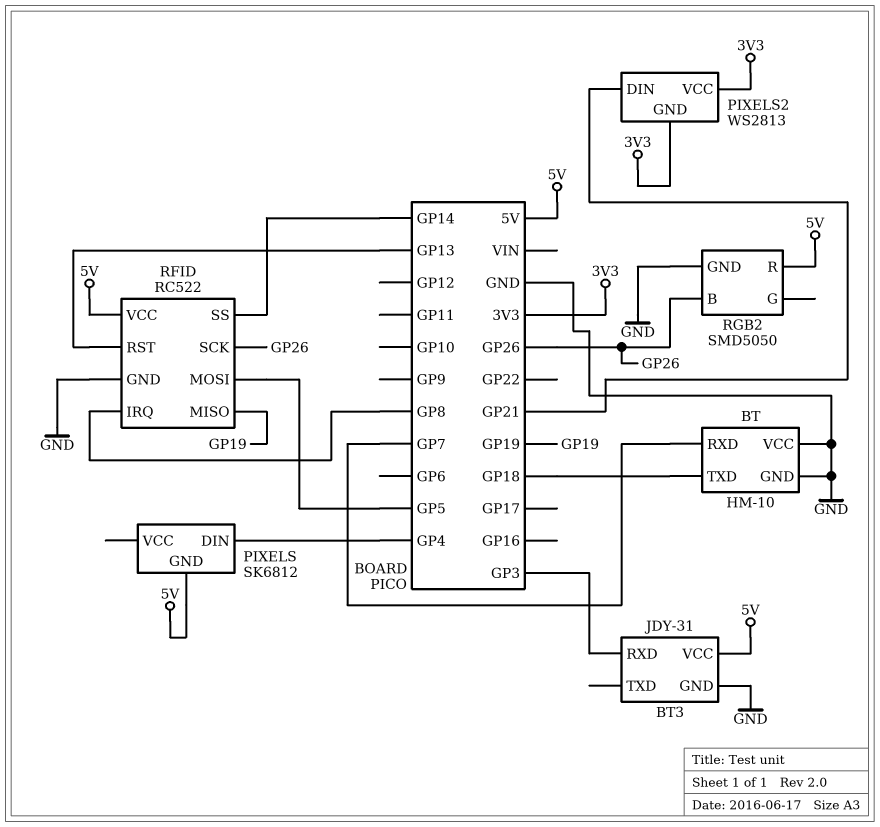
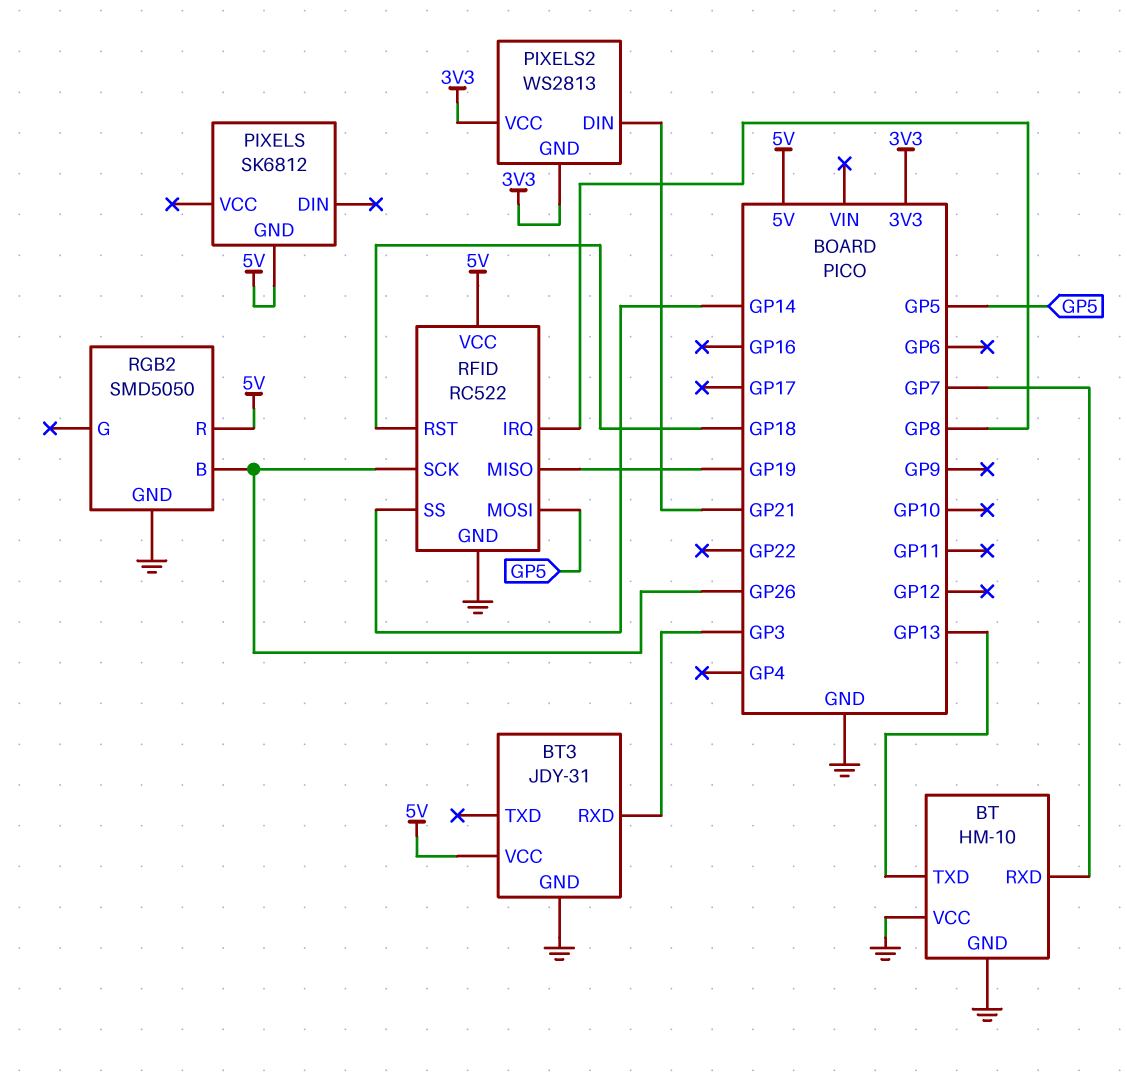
BT pin TXD: GP18 -> GP13
PIXELS pin DIN: GP4 -> none
RFID pin RST: GP13 -> GP18

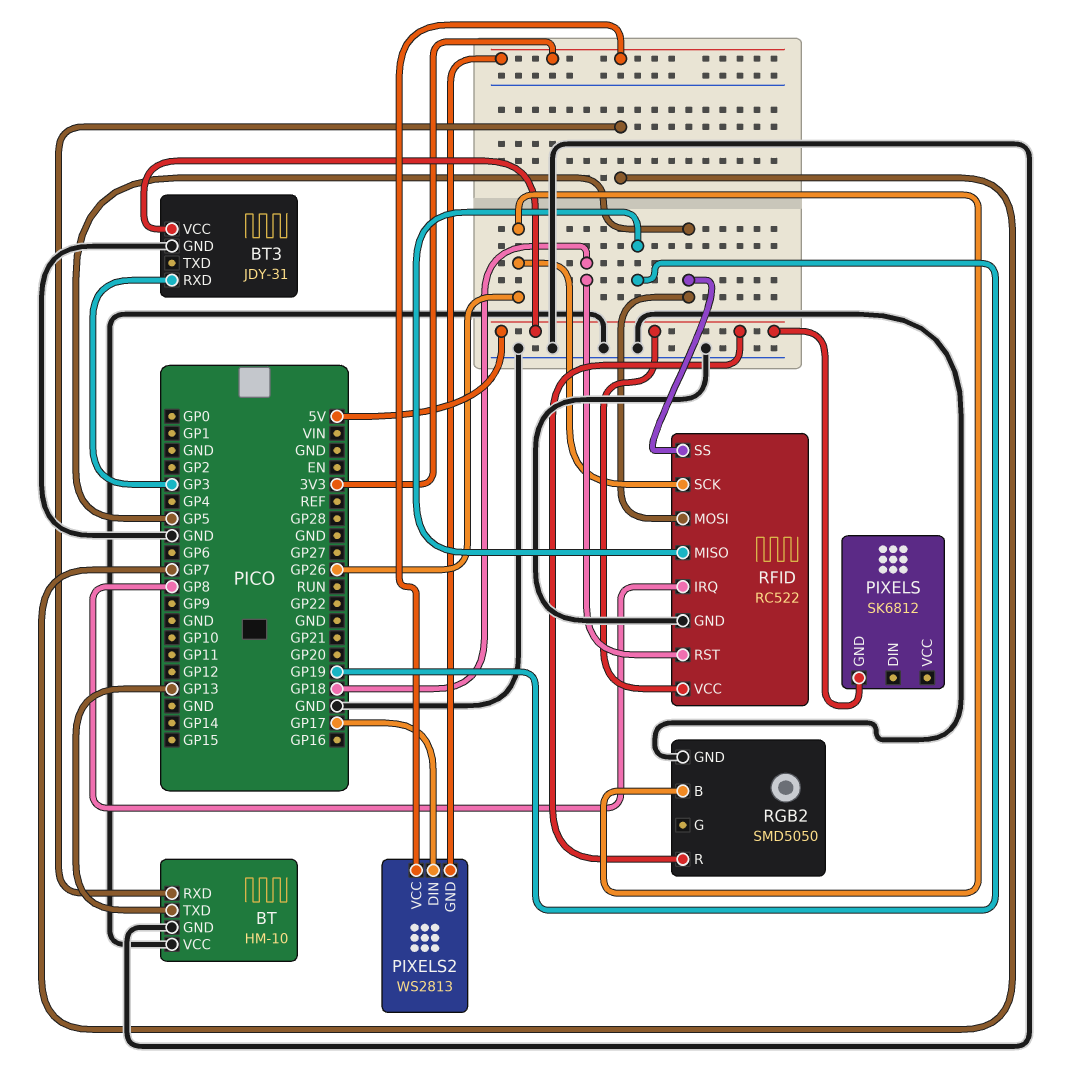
PIXELS2 pin DIN: GP21 -> GP17
RFID pin SS: GP14 -> GP5

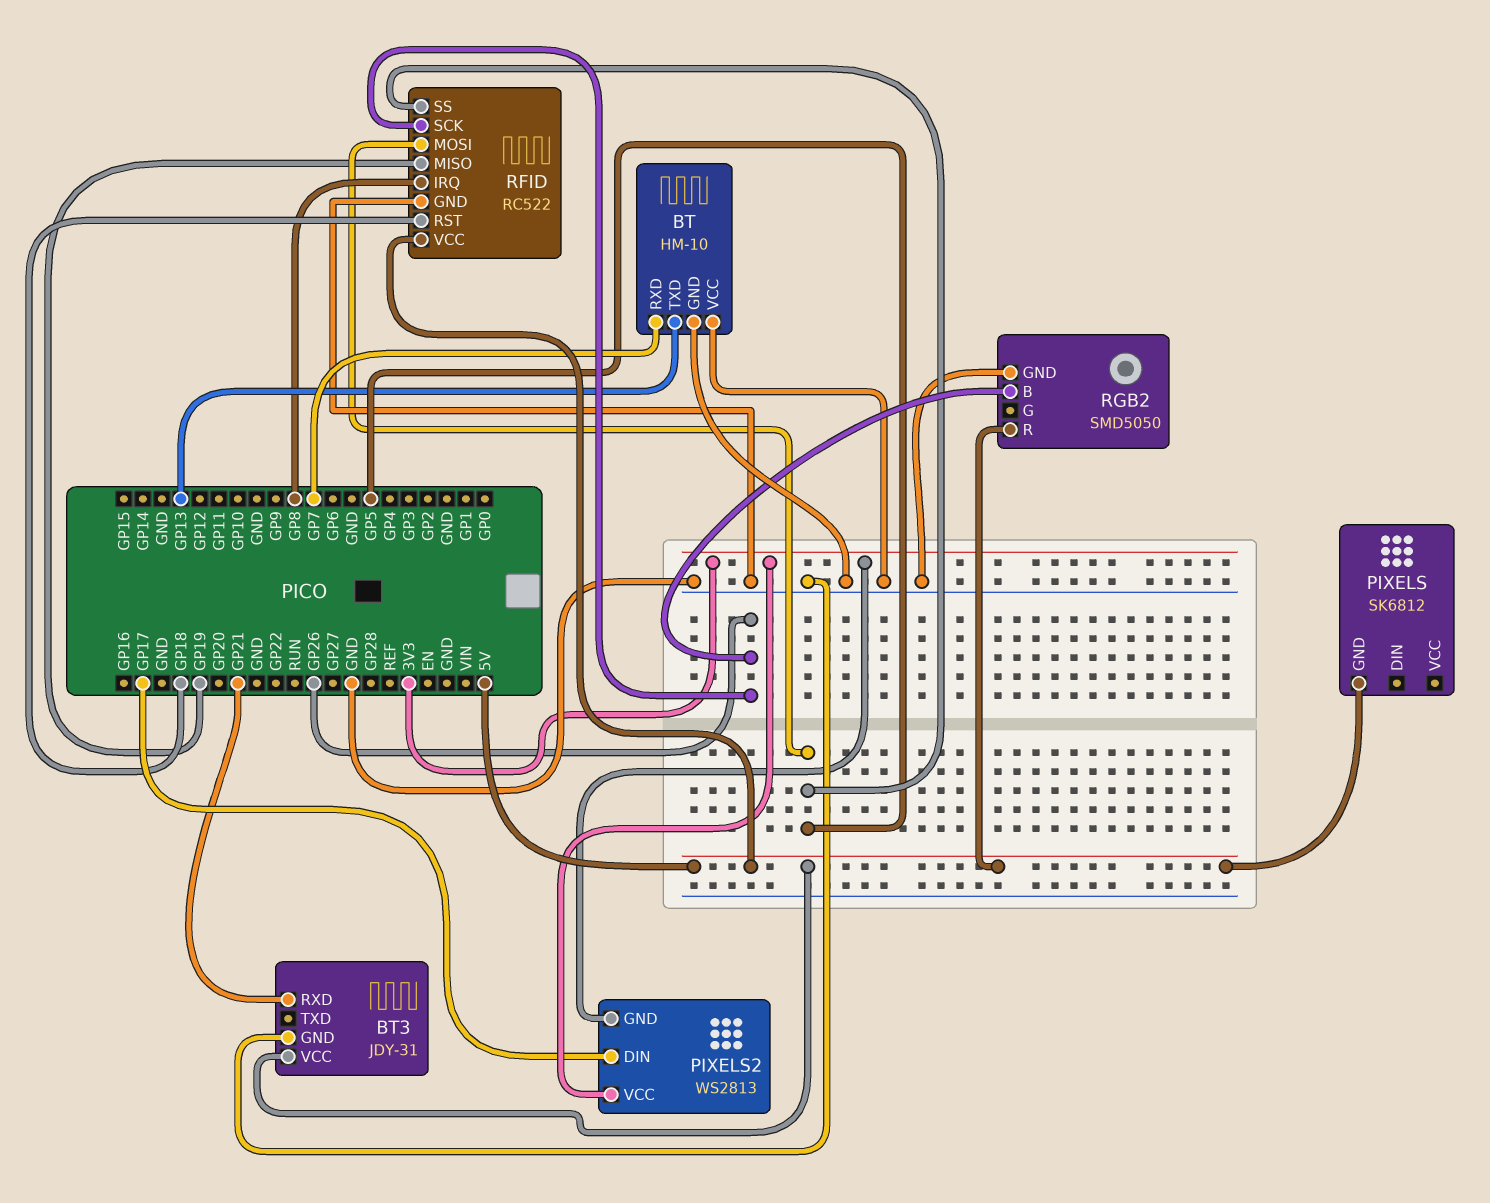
BT3 pin RXD: GP3 -> GP21

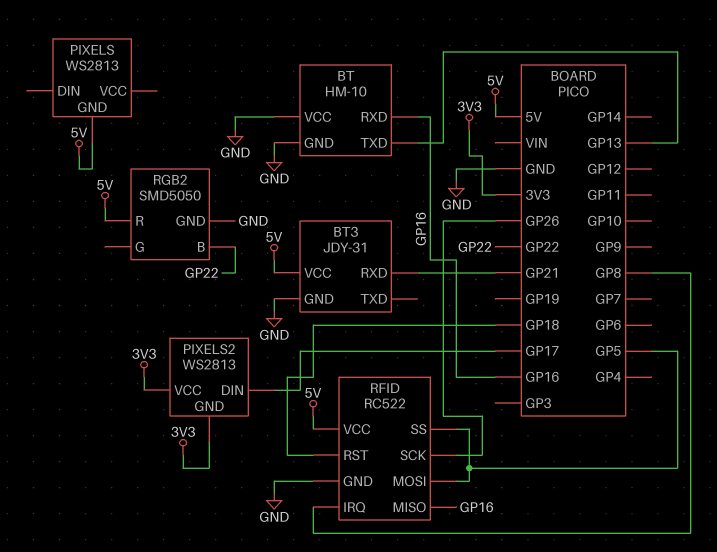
BT pin RXD: GP7 -> GP16
PIXELS: SK6812 -> WS2813
RFID pin MISO: GP19 -> GP16
RGB2 pin B: GP26 -> GP22

